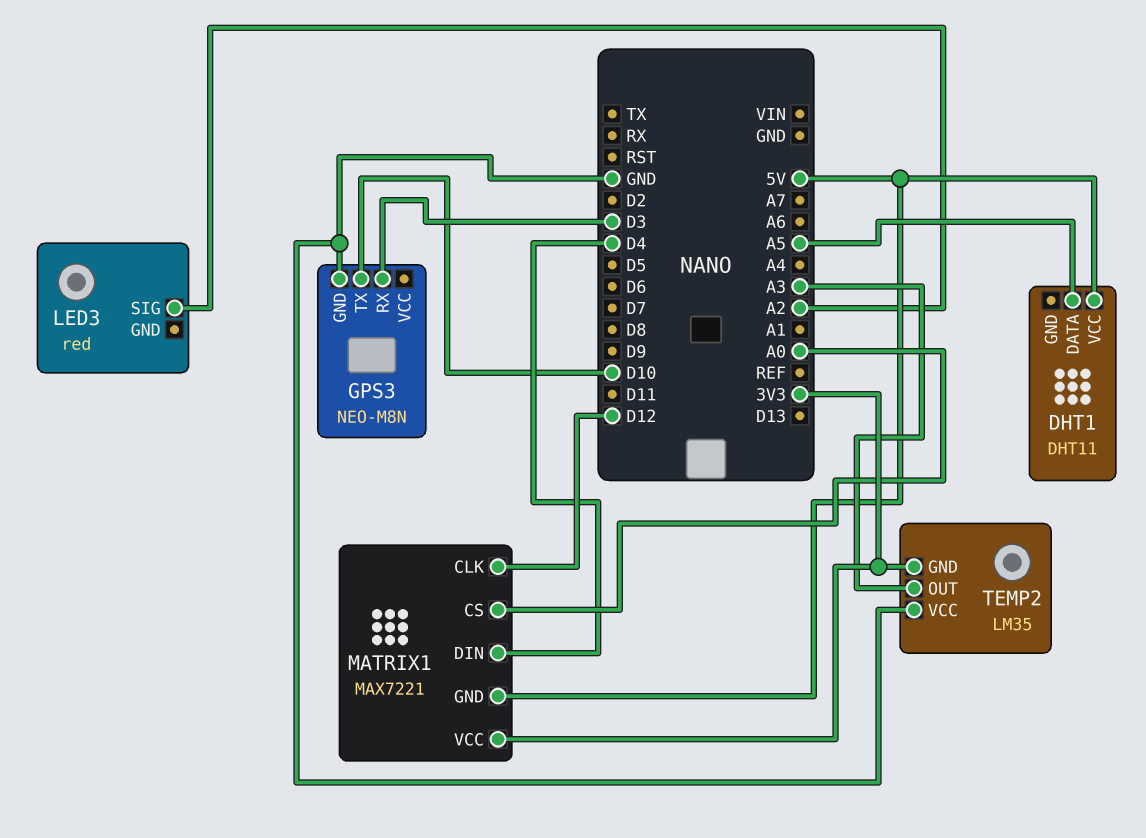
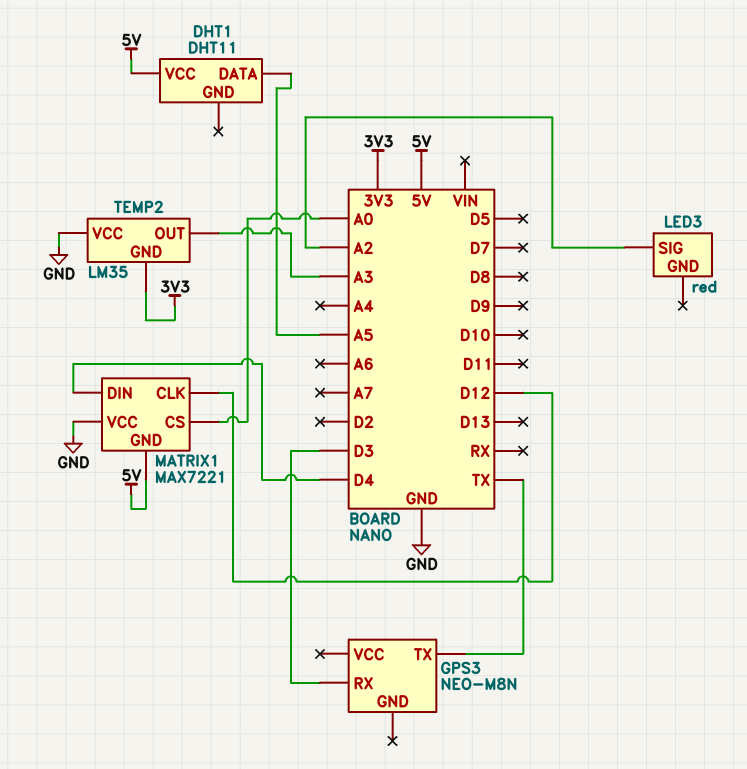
GPS3 pin GND: GND -> none
GPS3 pin TX: D10 -> TX
MATRIX1 pin VCC: 3V3 -> GND

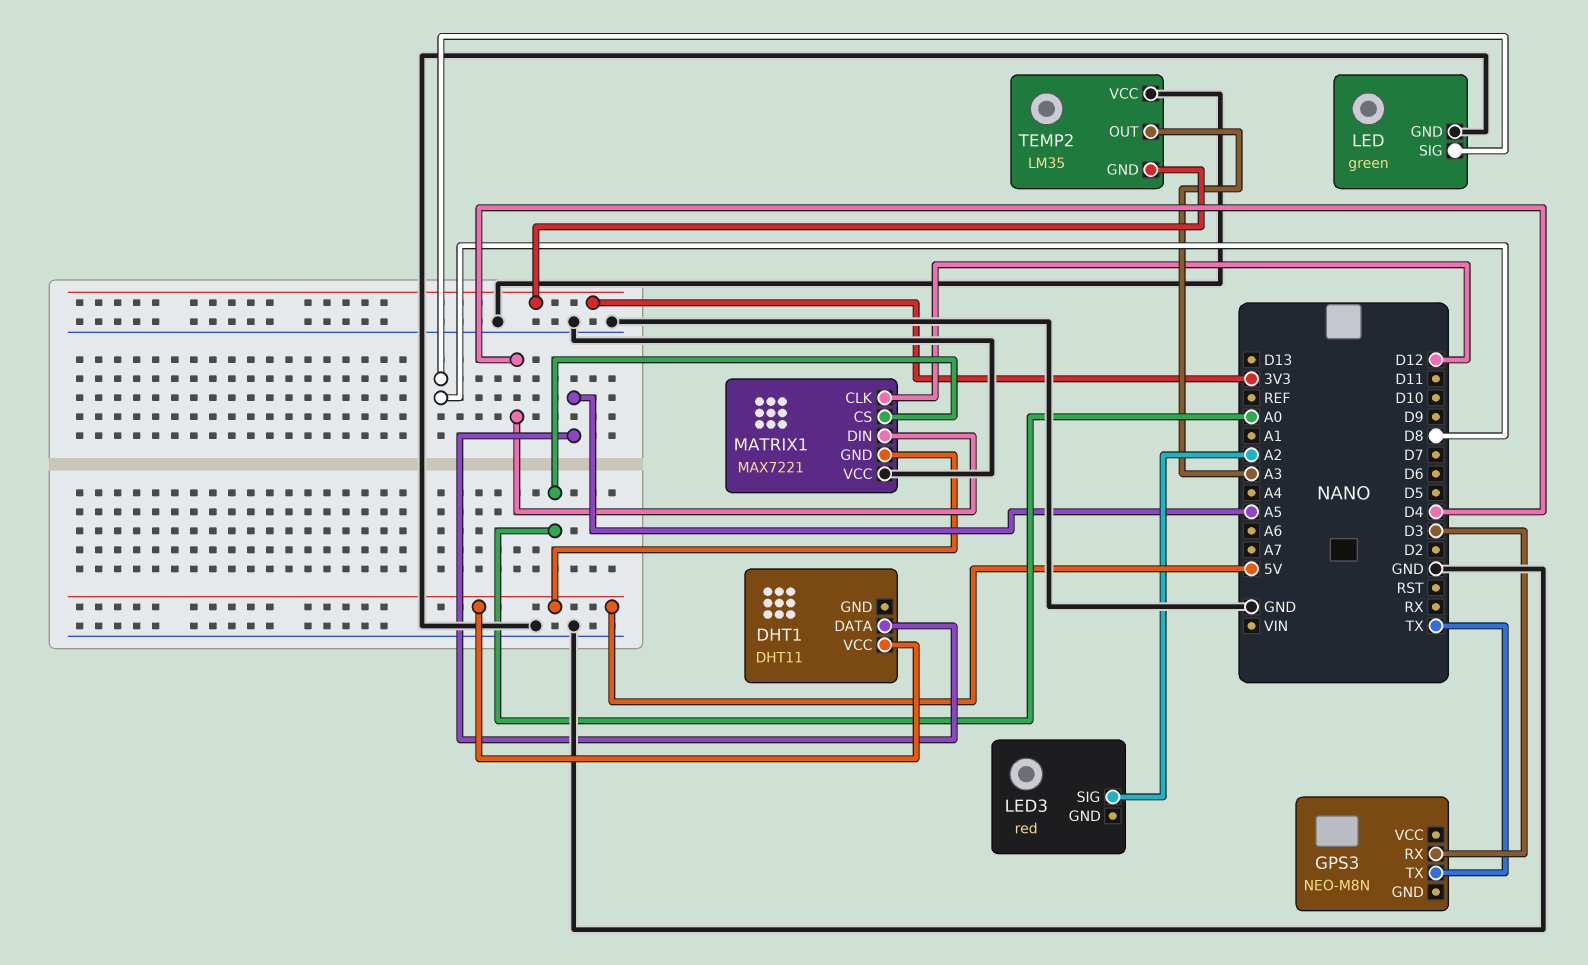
LED: none -> green
LED pin GND: none -> GND
LED pin SIG: none -> D8

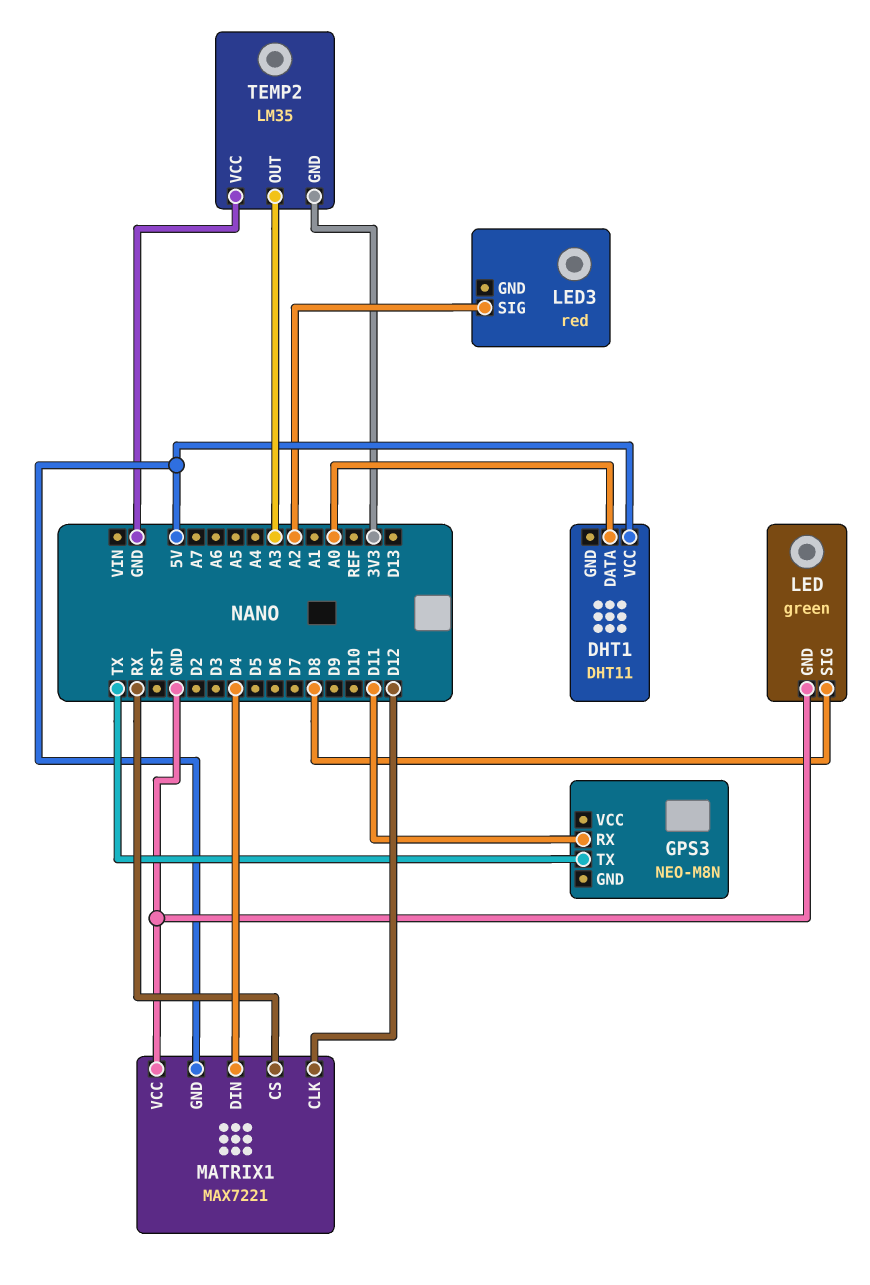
DHT1 pin DATA: A5 -> A0
GPS3 pin RX: D3 -> D11
MATRIX1 pin CS: A0 -> RX

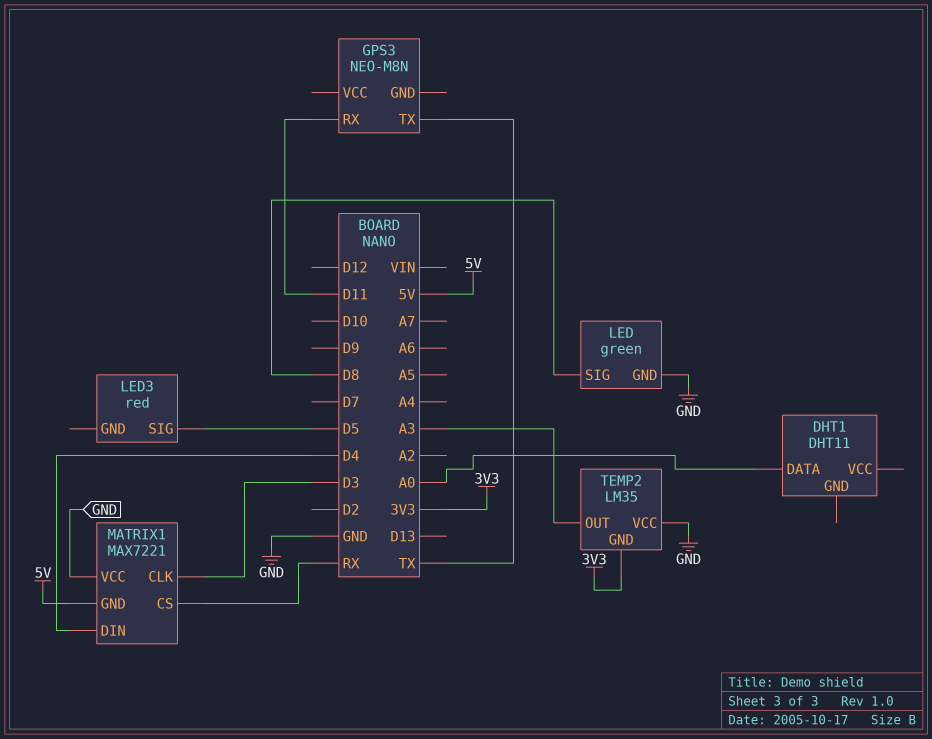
DHT1 pin VCC: 5V -> none
LED3 pin SIG: A2 -> D5
MATRIX1 pin CLK: D12 -> D3

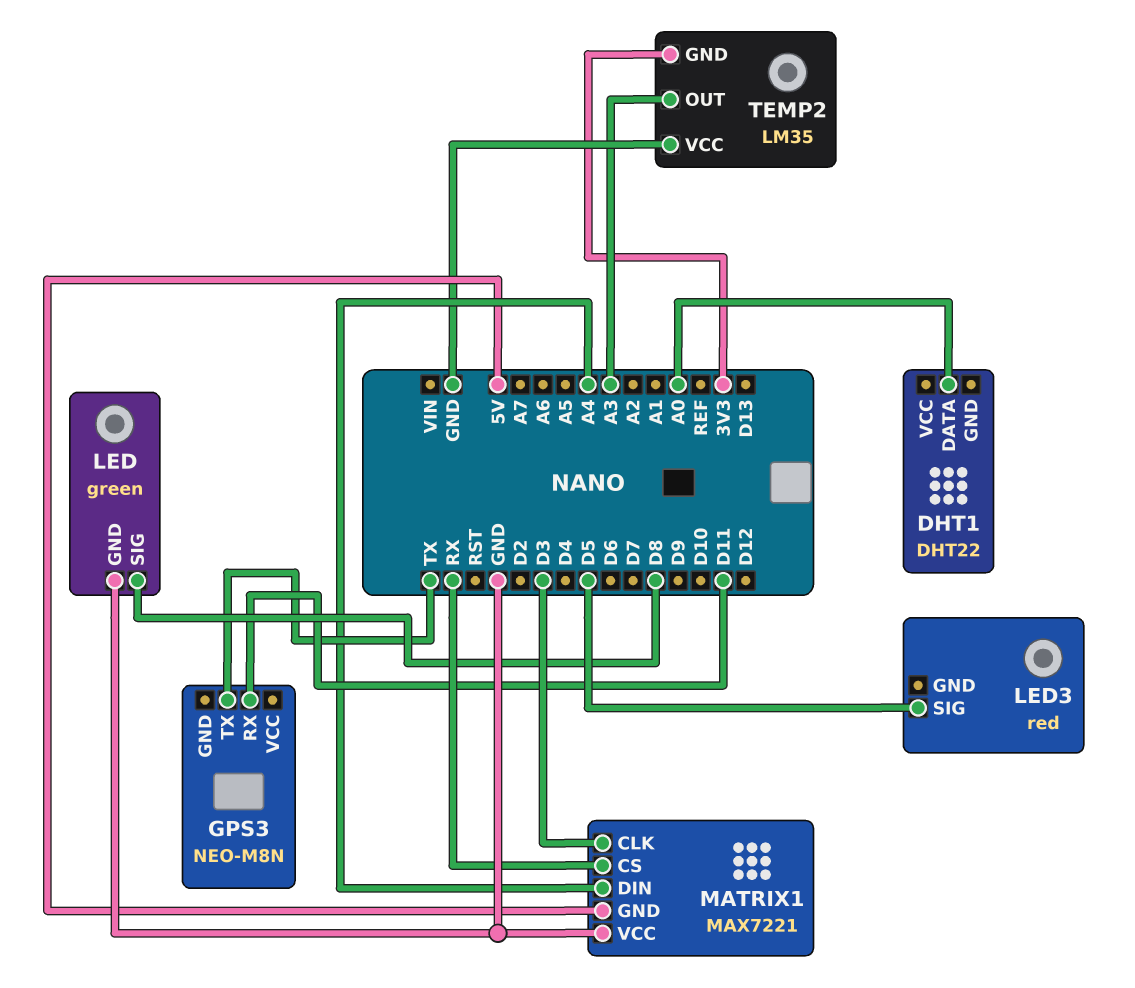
DHT1: DHT11 -> DHT22
MATRIX1 pin DIN: D4 -> A4

